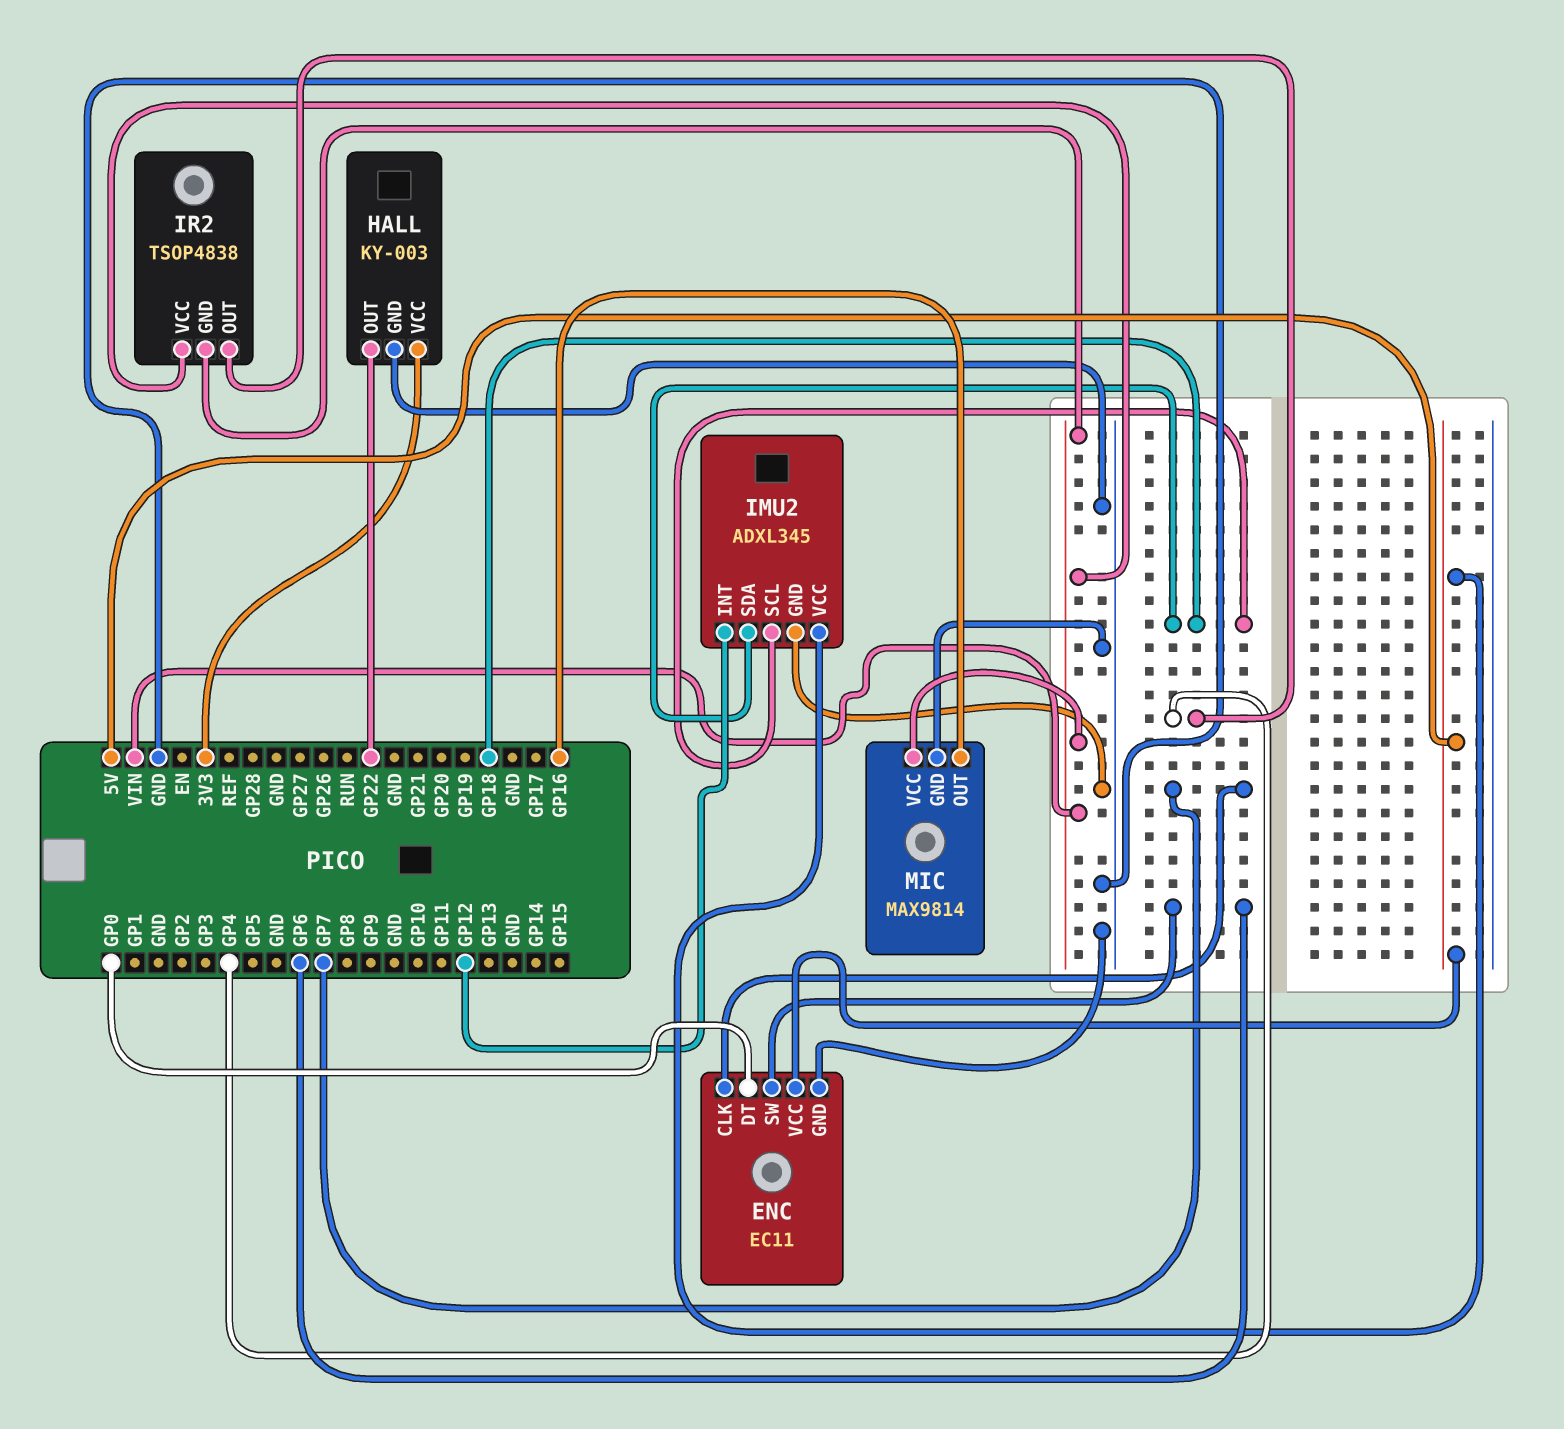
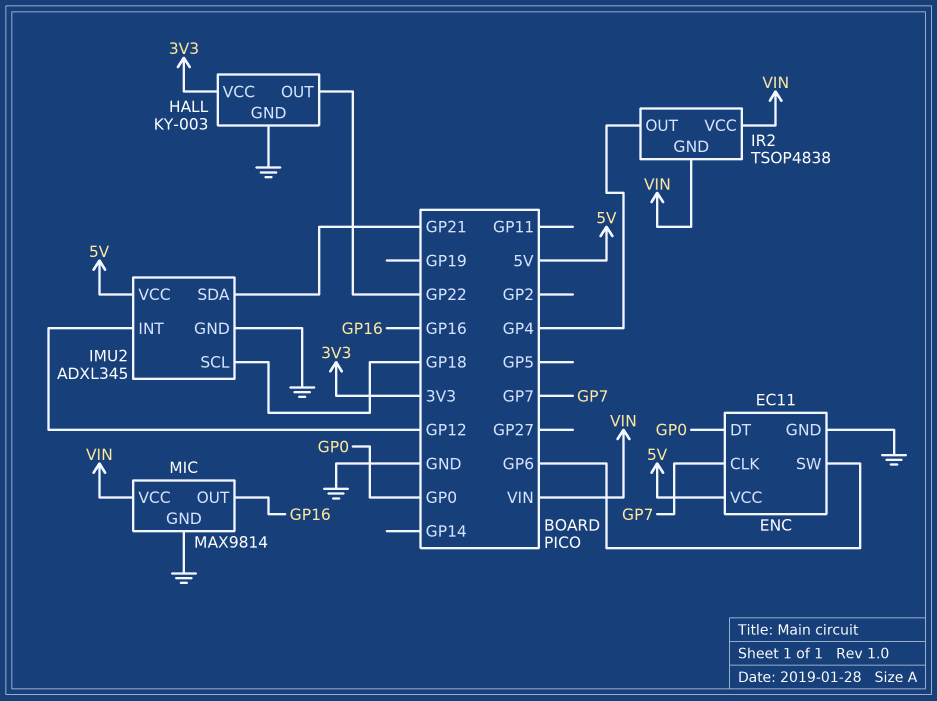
IMU2 pin SDA: GP18 -> GP21

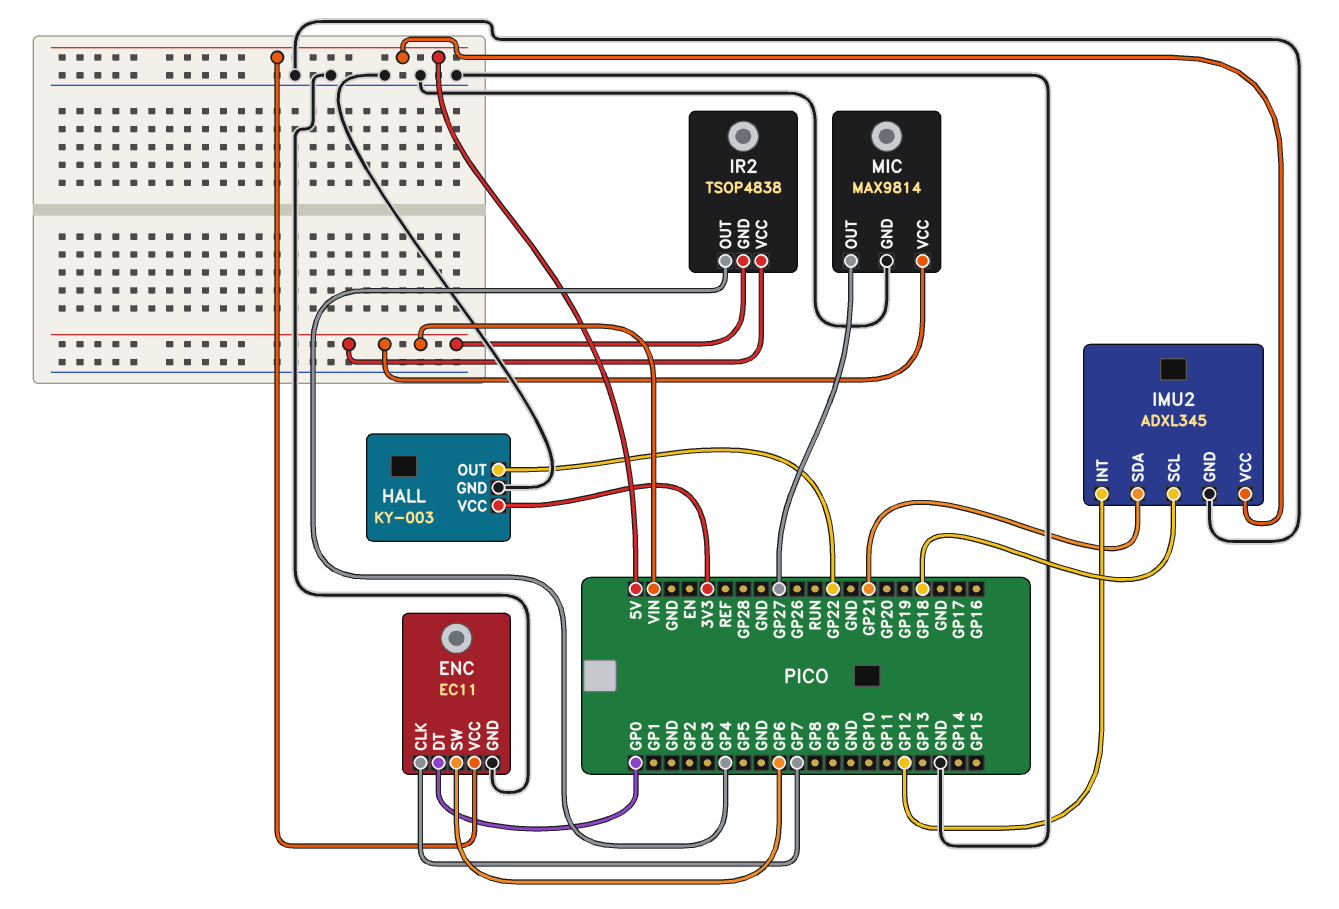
MIC pin OUT: GP16 -> GP27

